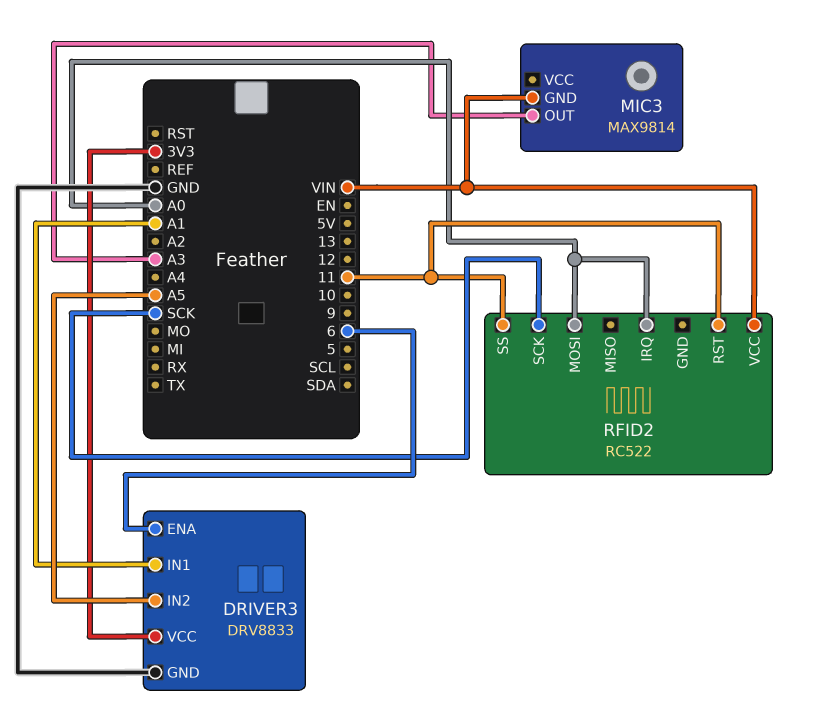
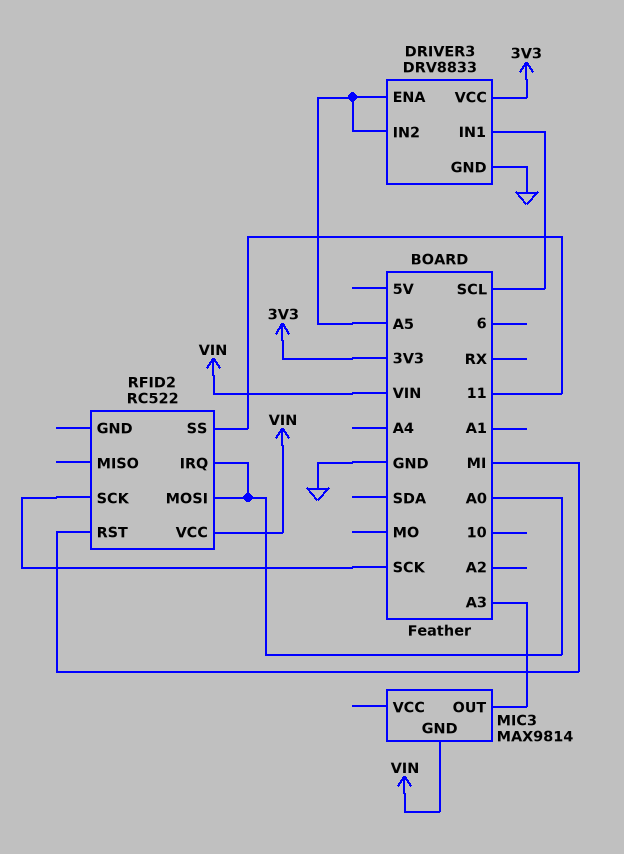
DRIVER3 pin ENA: 6 -> A5
DRIVER3 pin IN1: A1 -> SCL
RFID2 pin RST: 11 -> MI

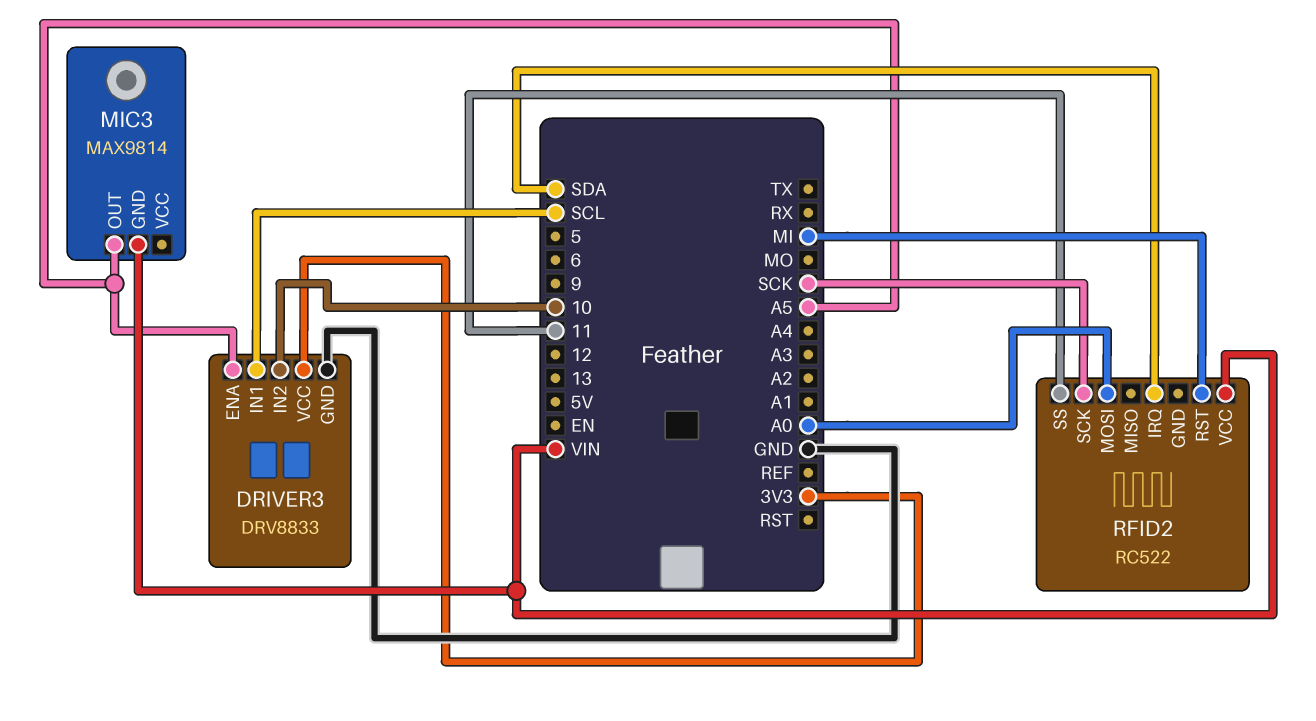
DRIVER3 pin IN2: A5 -> 10
MIC3 pin OUT: A3 -> A5
RFID2 pin IRQ: A0 -> SDA

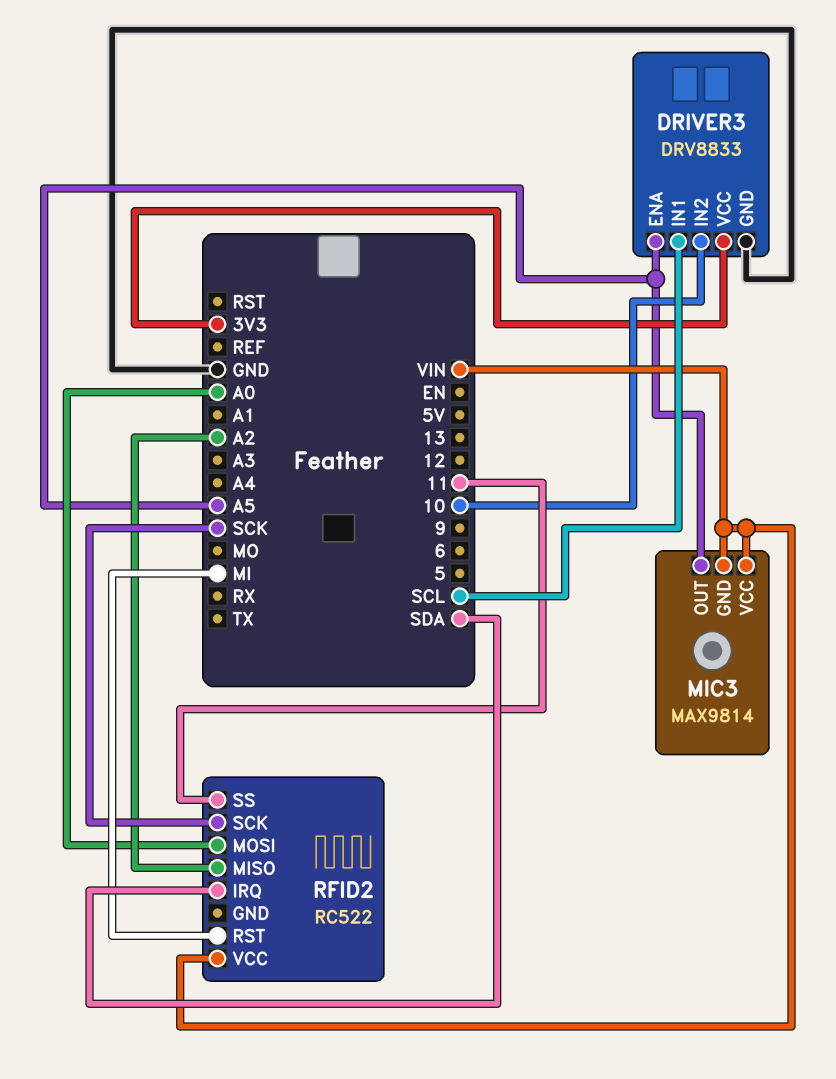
MIC3 pin VCC: none -> VIN
RFID2 pin MISO: none -> A2

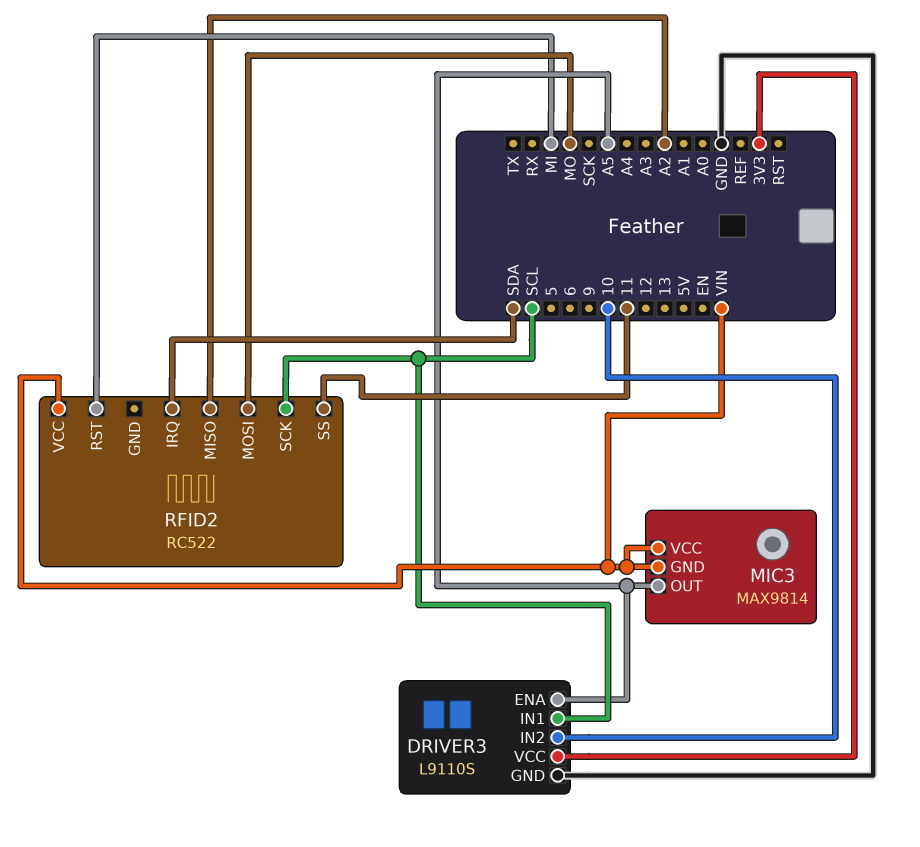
DRIVER3: DRV8833 -> L9110S
RFID2 pin MOSI: A0 -> MO
RFID2 pin SCK: SCK -> SCL

